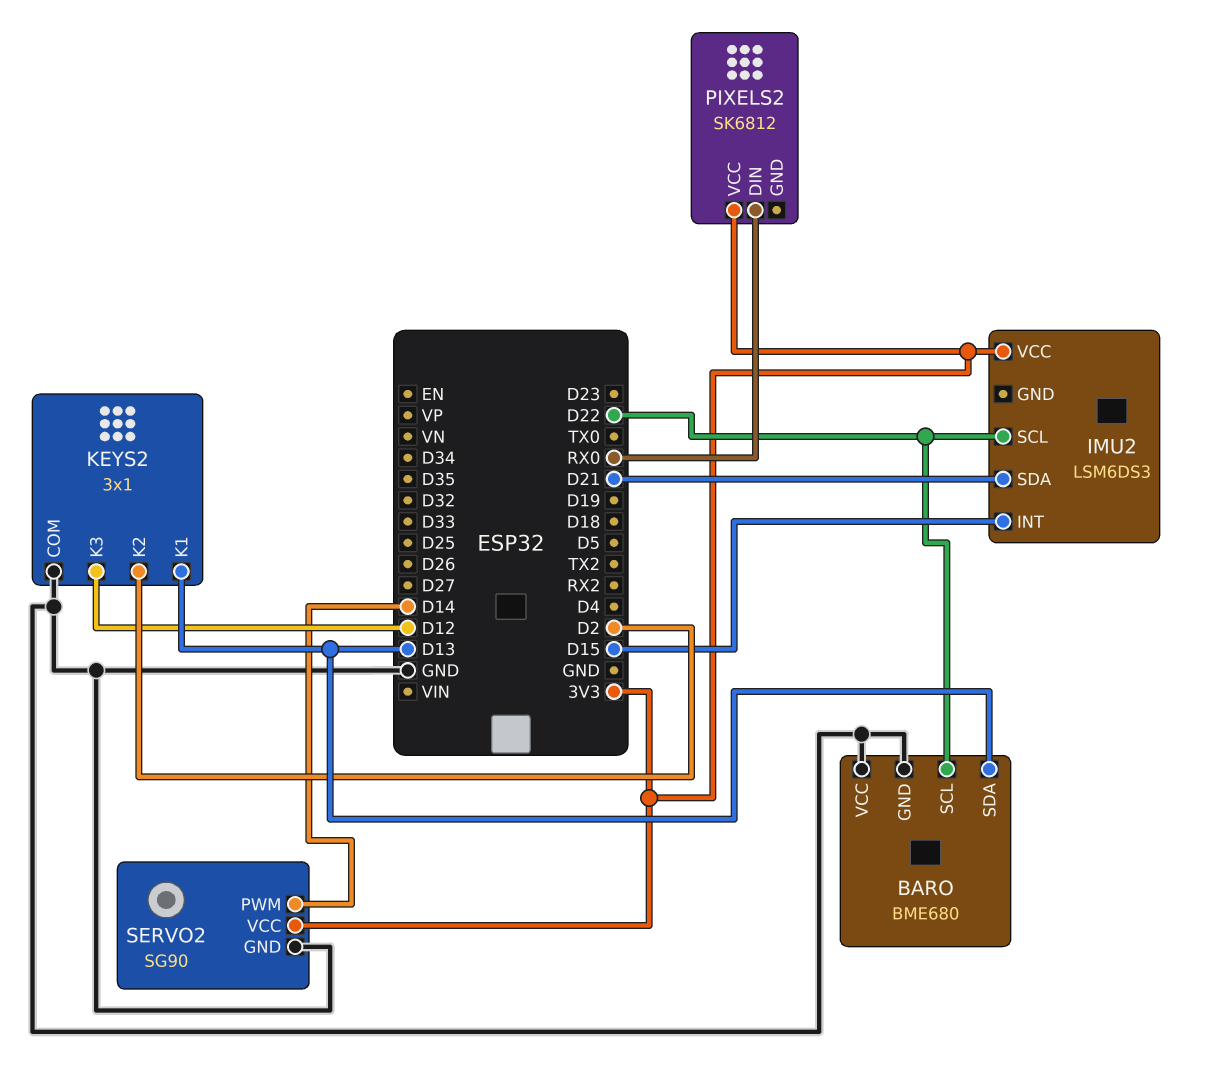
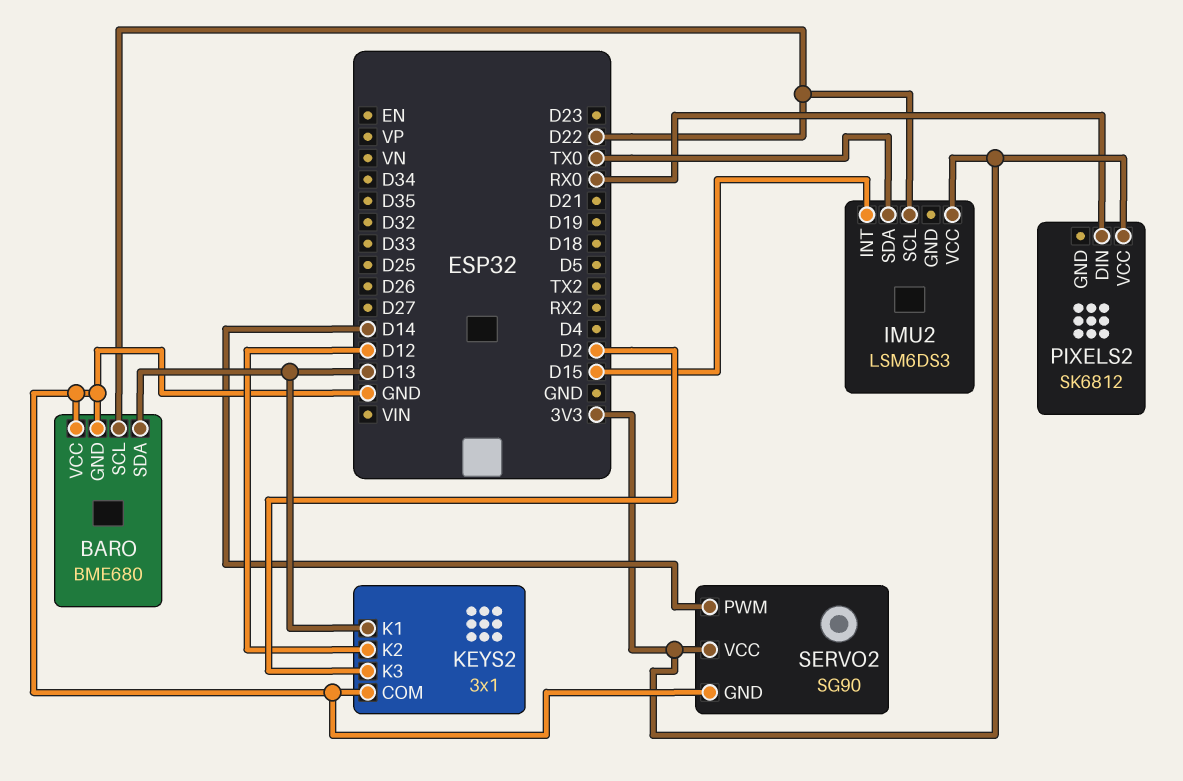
IMU2 pin SDA: D21 -> TX0
KEYS2 pin K2: D2 -> D12
KEYS2 pin K3: D12 -> D2

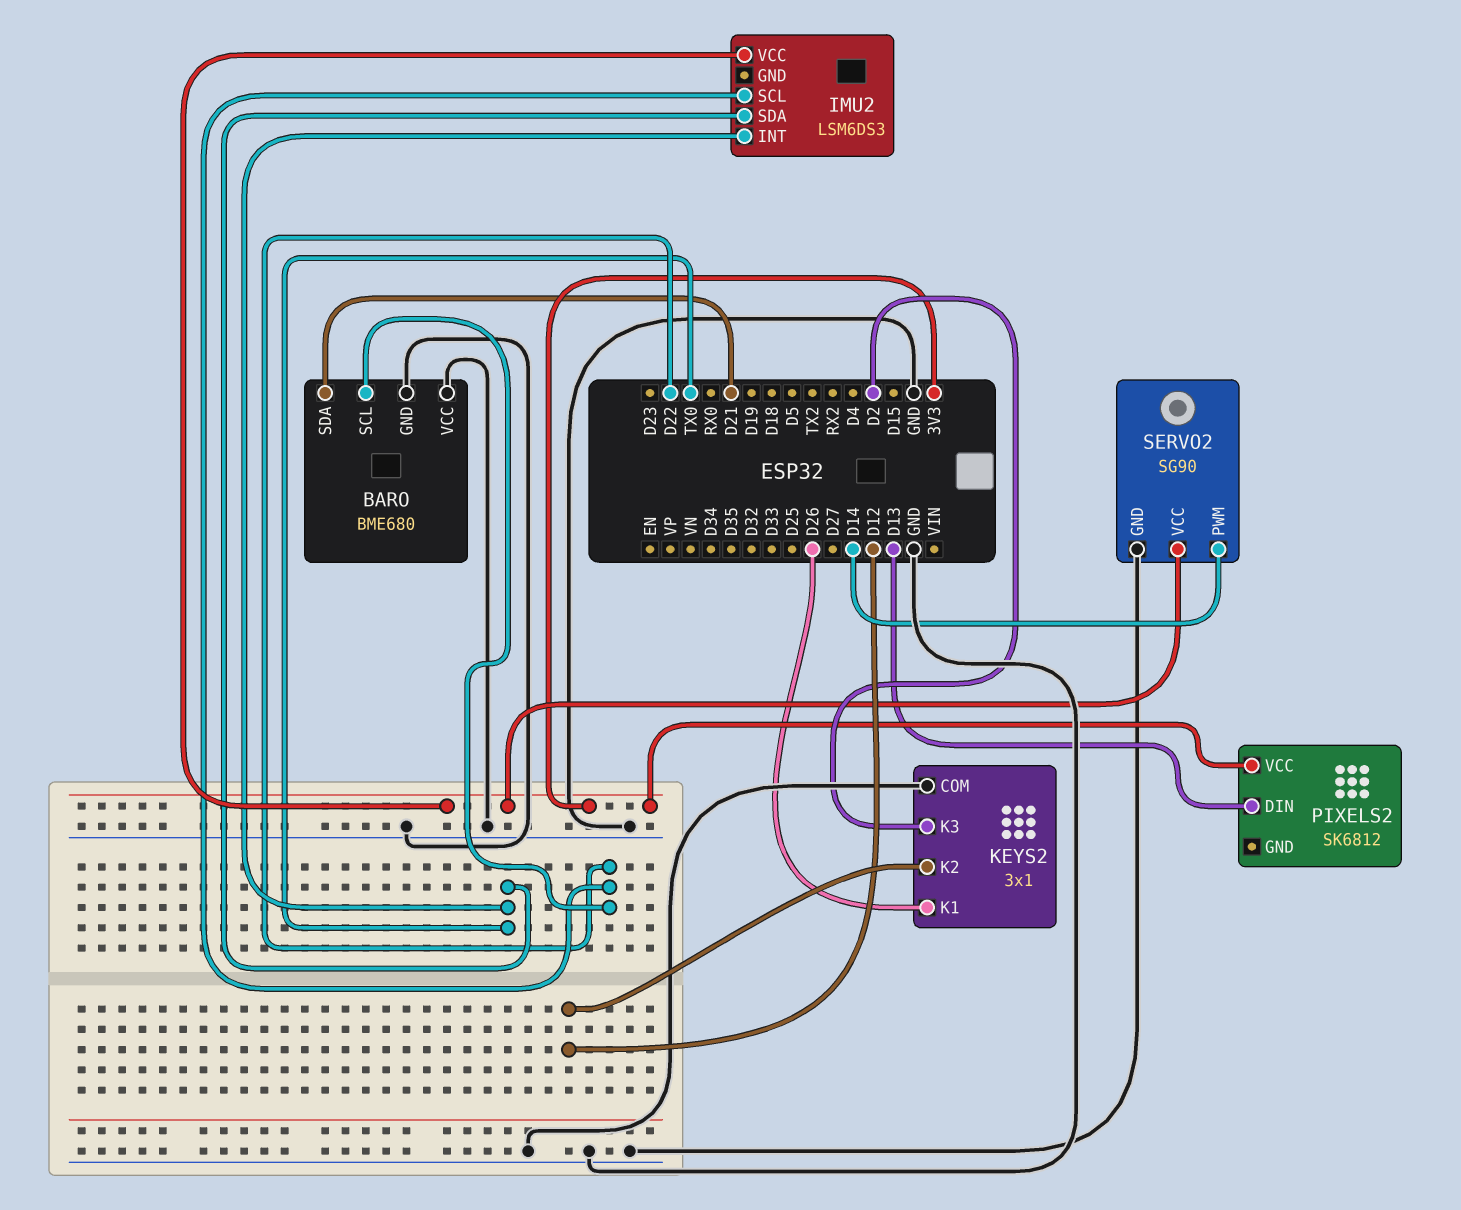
BARO pin SDA: D13 -> D21
IMU2 pin INT: D15 -> TX0
KEYS2 pin K1: D13 -> D26
PIXELS2 pin DIN: RX0 -> D13

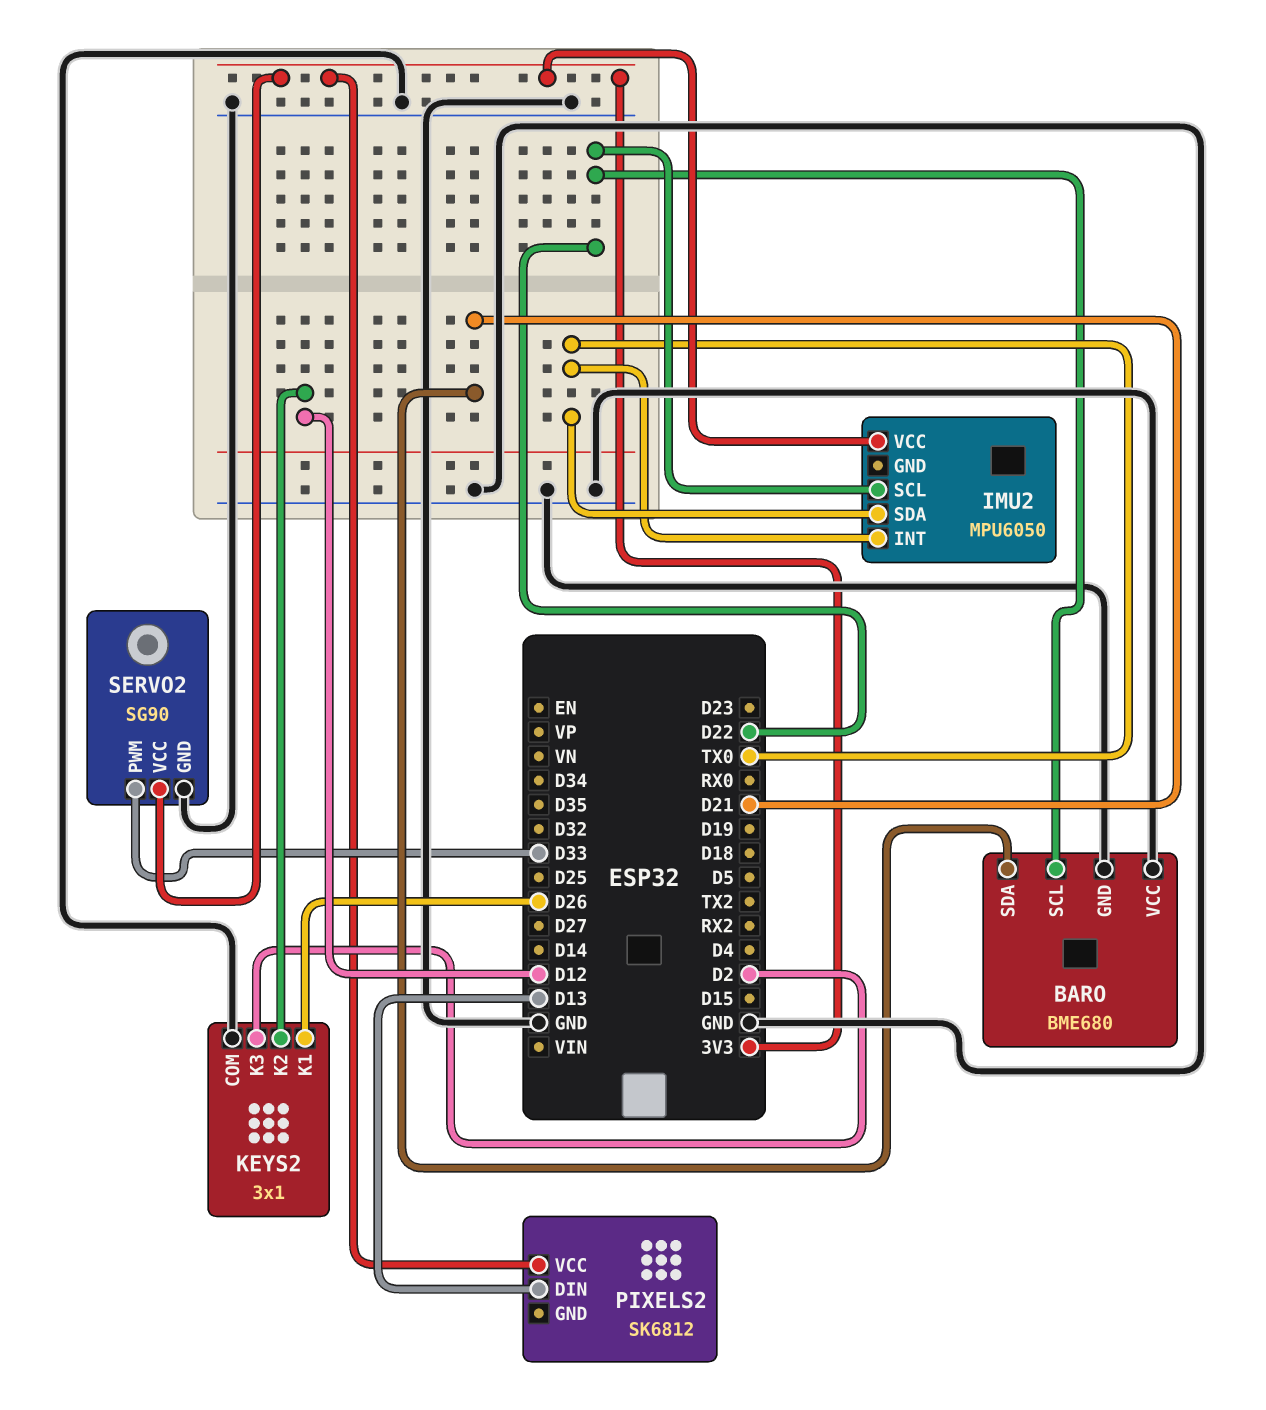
IMU2: LSM6DS3 -> MPU6050
SERVO2 pin PWM: D14 -> D33

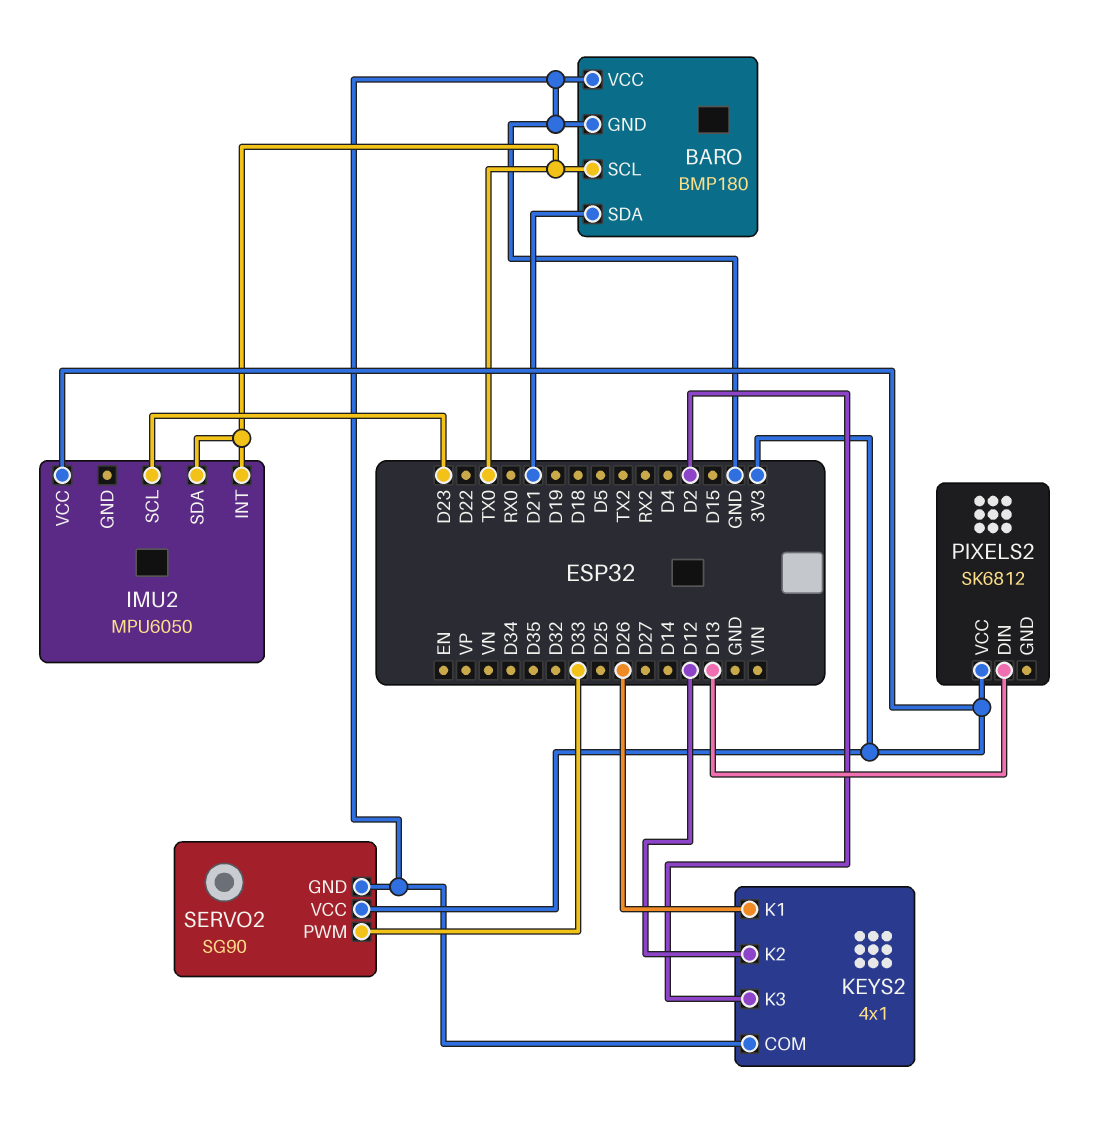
BARO: BME680 -> BMP180
BARO pin SCL: D22 -> TX0
IMU2 pin SCL: D22 -> D23
KEYS2: 3x1 -> 4x1

